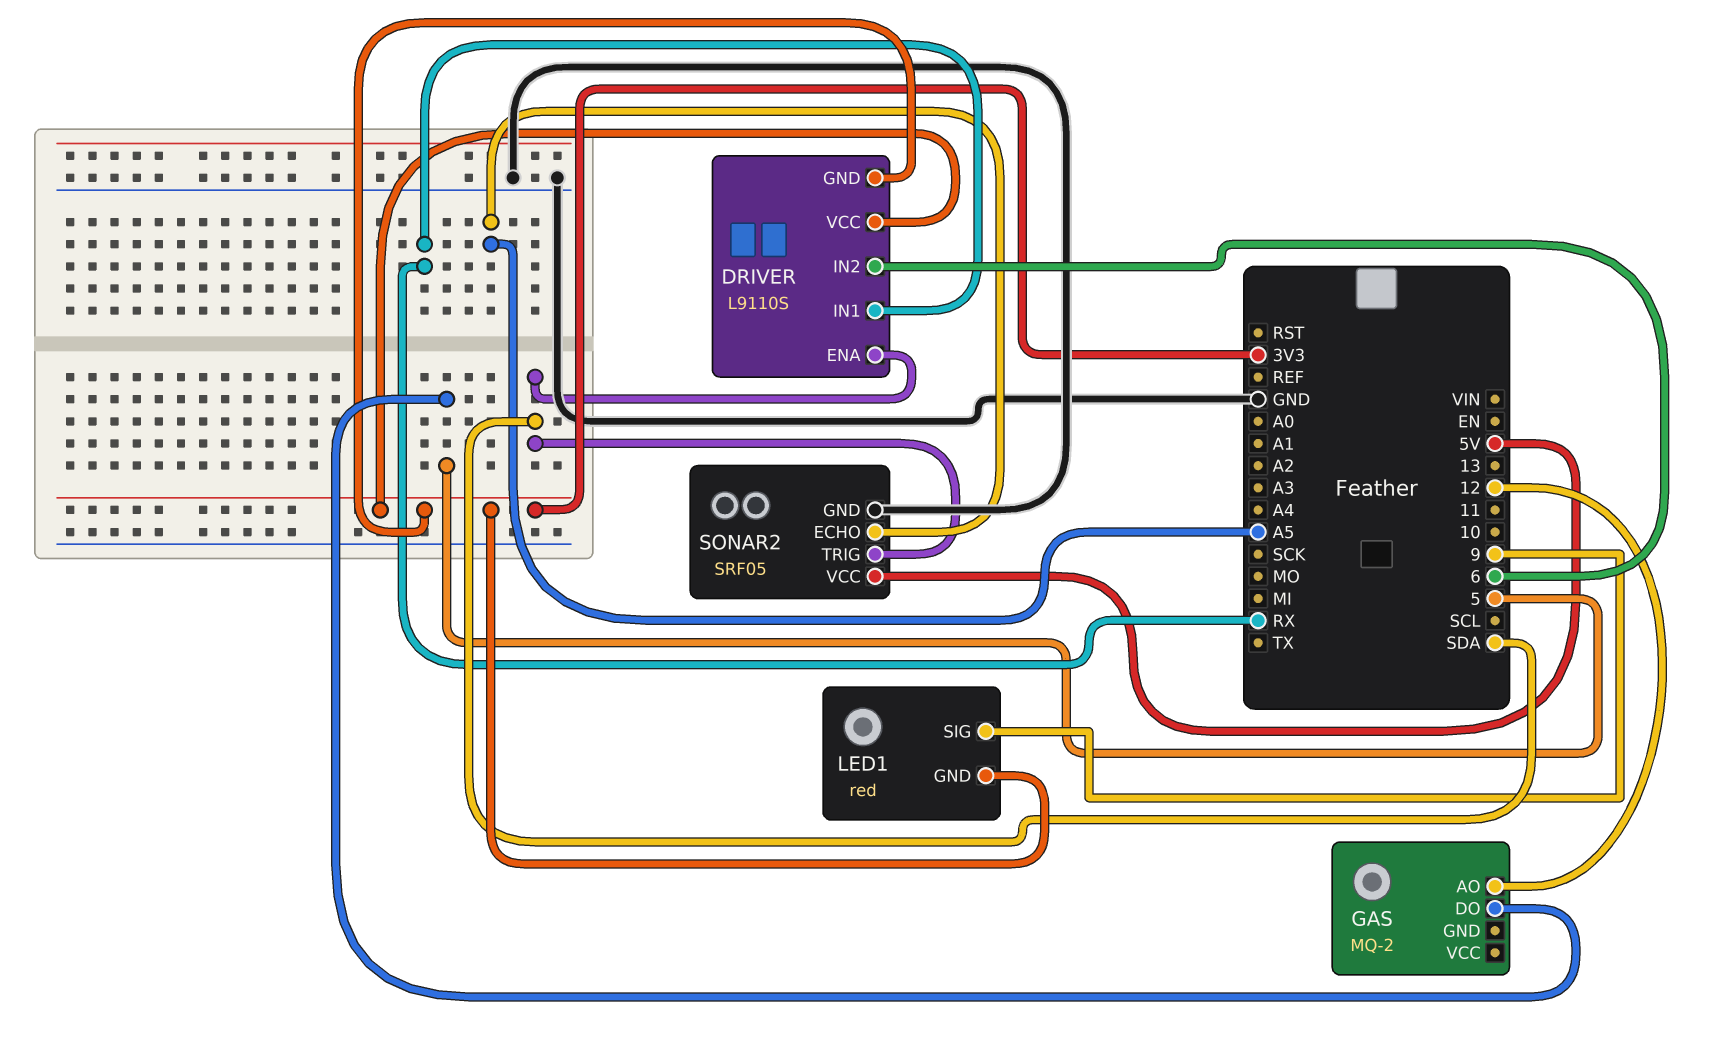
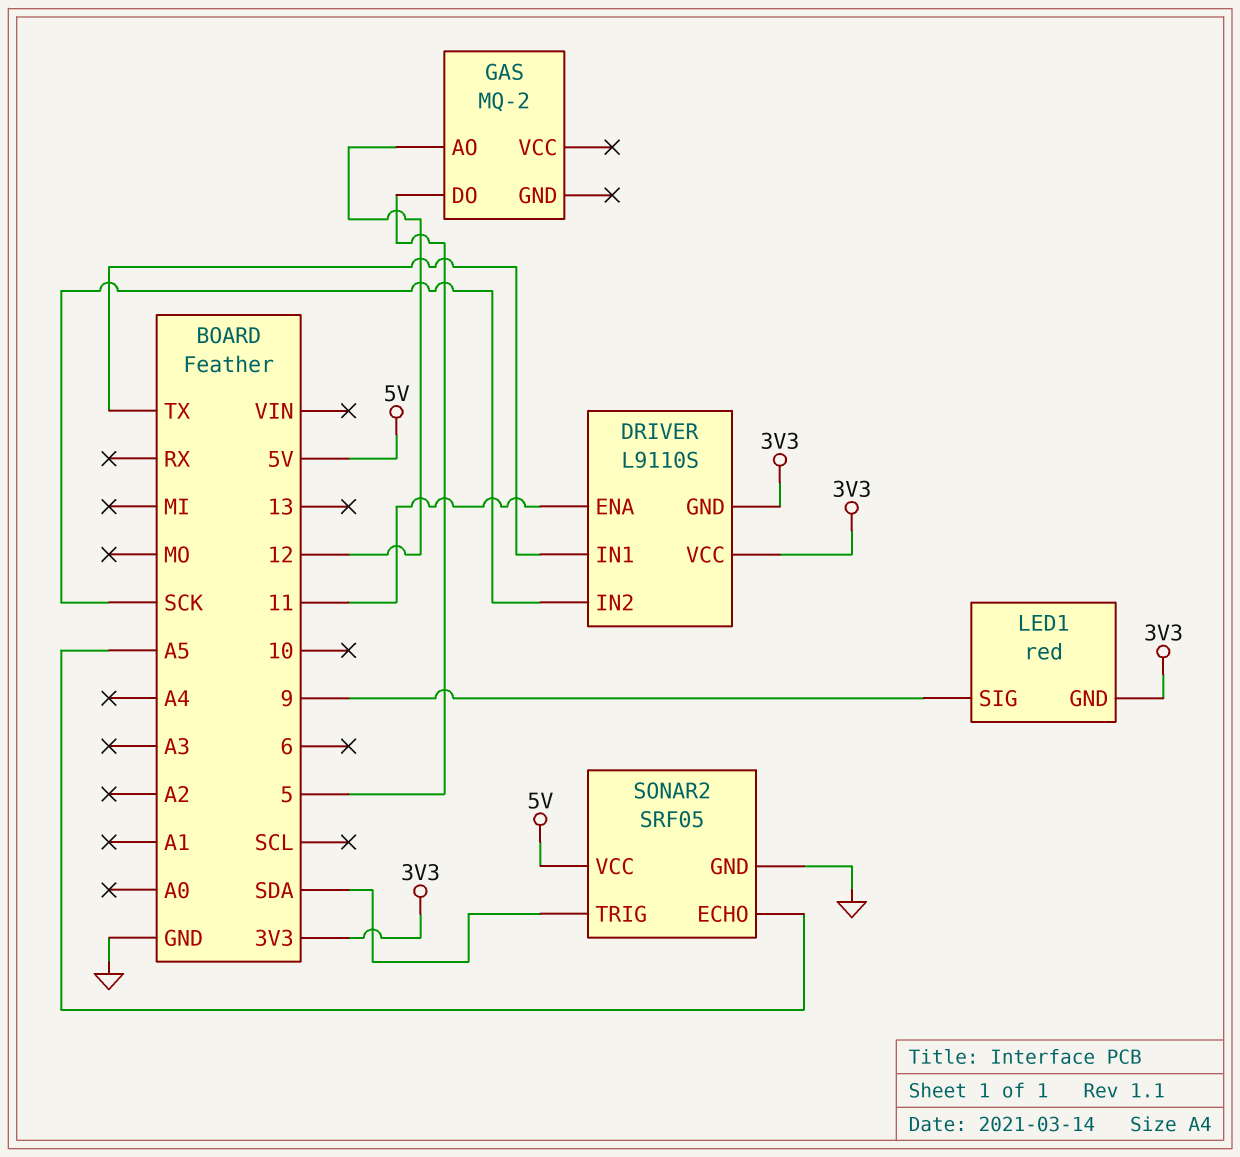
DRIVER pin ENA: SDA -> 11
DRIVER pin IN1: RX -> TX
DRIVER pin IN2: 6 -> SCK

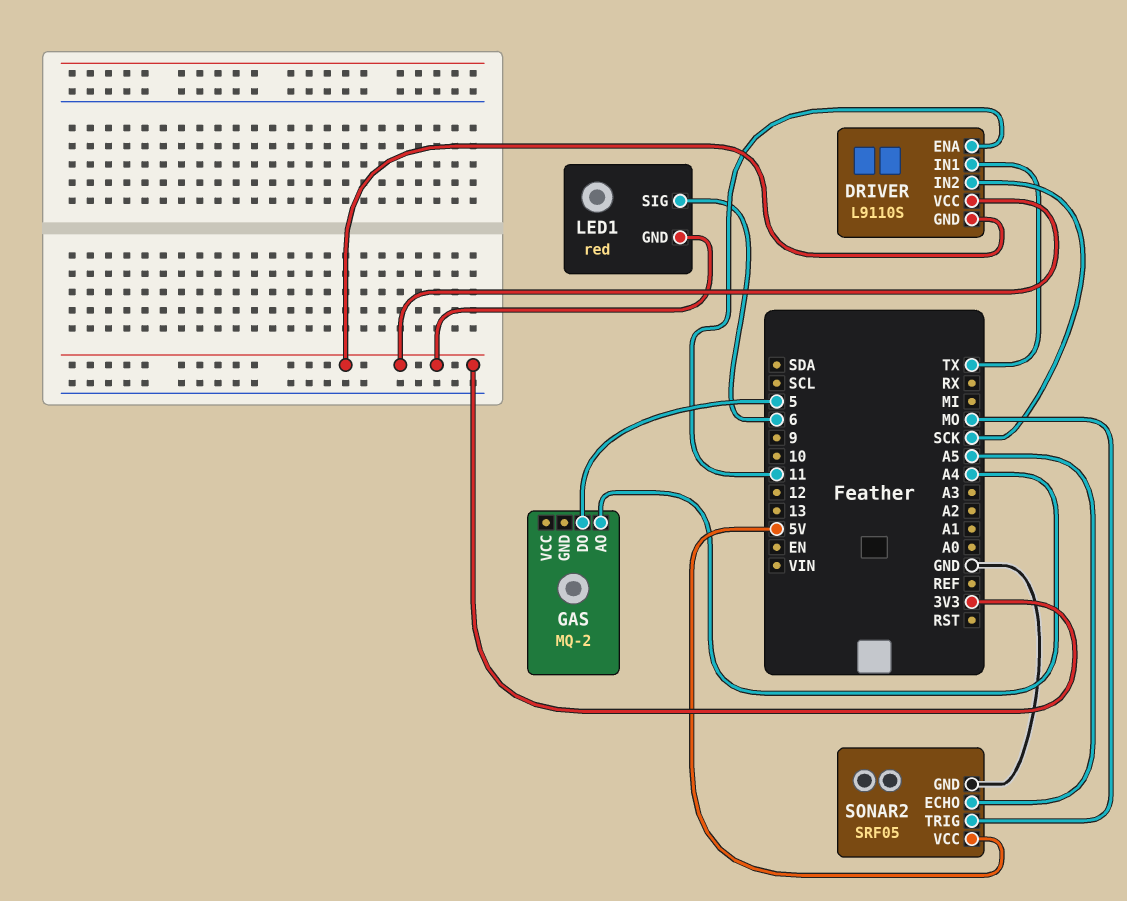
GAS pin AO: 12 -> A4
LED1 pin SIG: 9 -> 6
SONAR2 pin TRIG: SDA -> MO

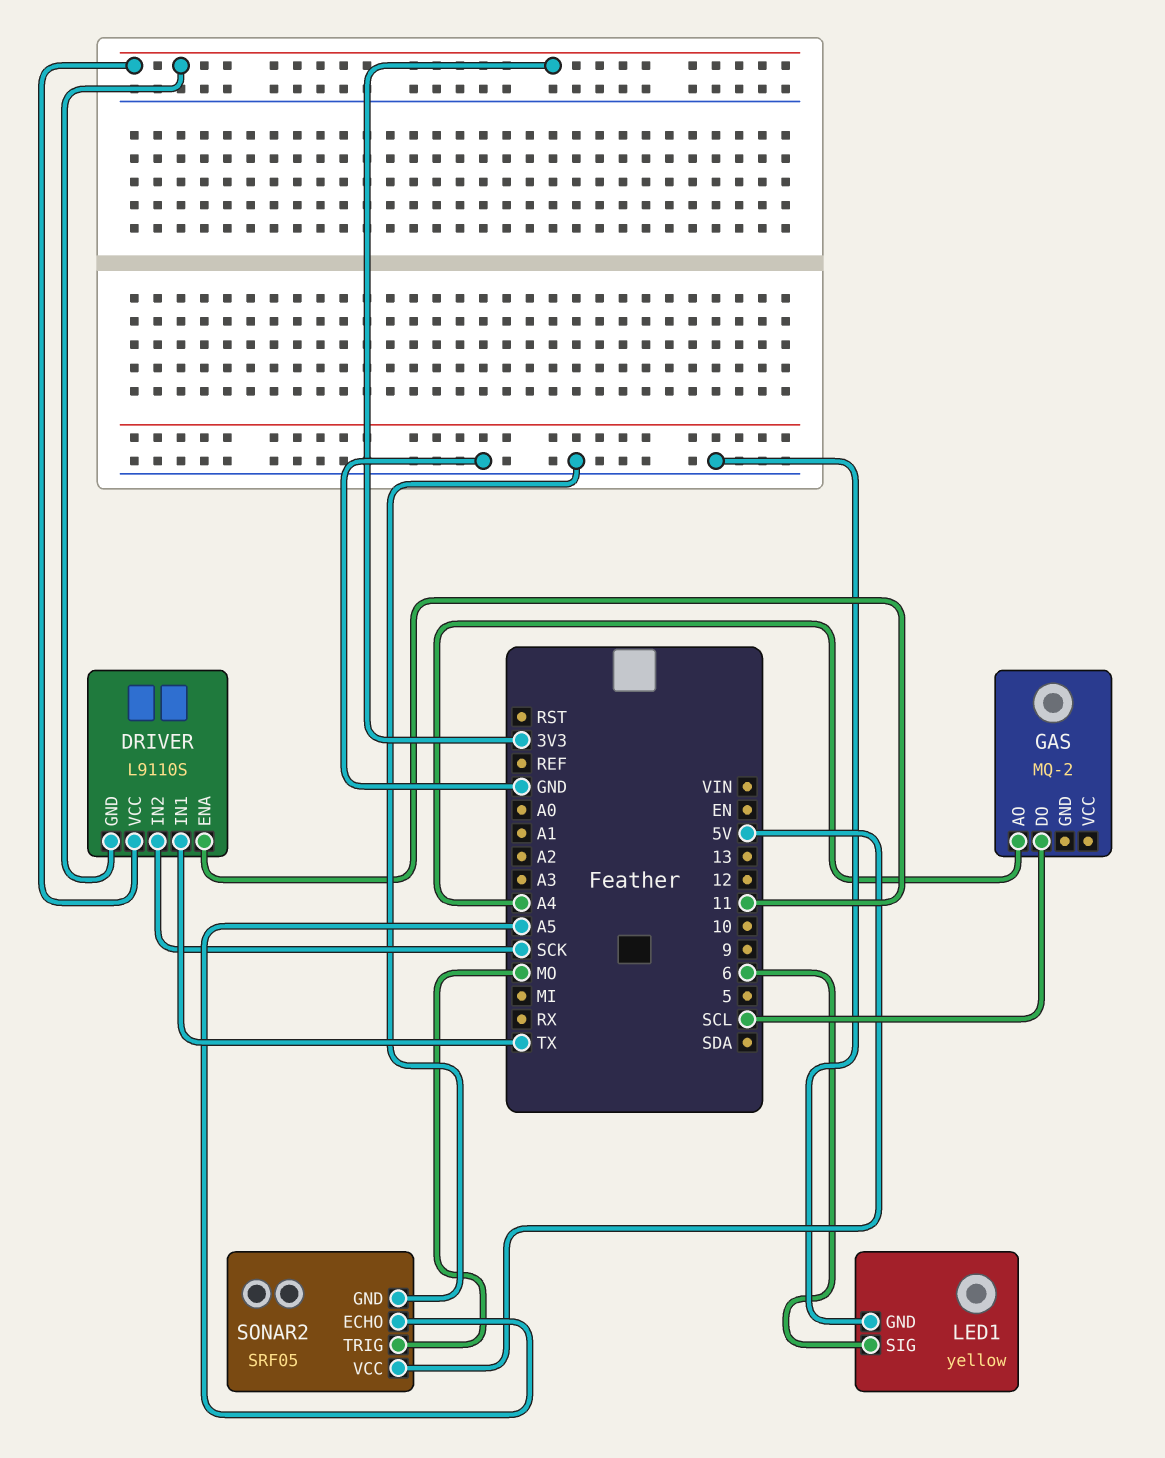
GAS pin DO: 5 -> SCL
LED1: red -> yellow
LED1 pin GND: 3V3 -> GND

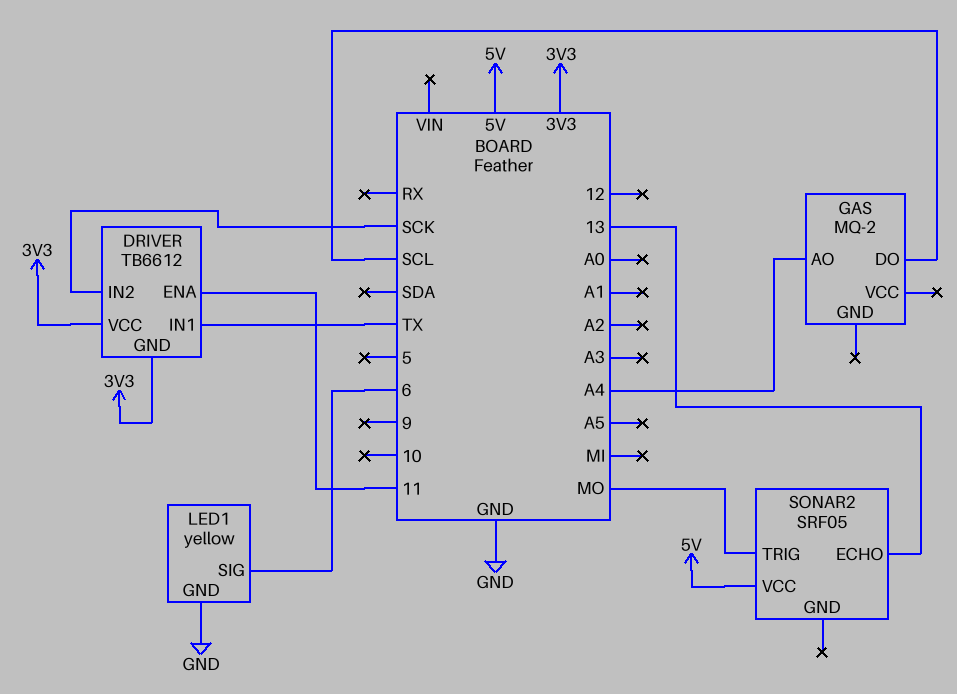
DRIVER: L9110S -> TB6612
SONAR2 pin ECHO: A5 -> 13
SONAR2 pin GND: GND -> none

